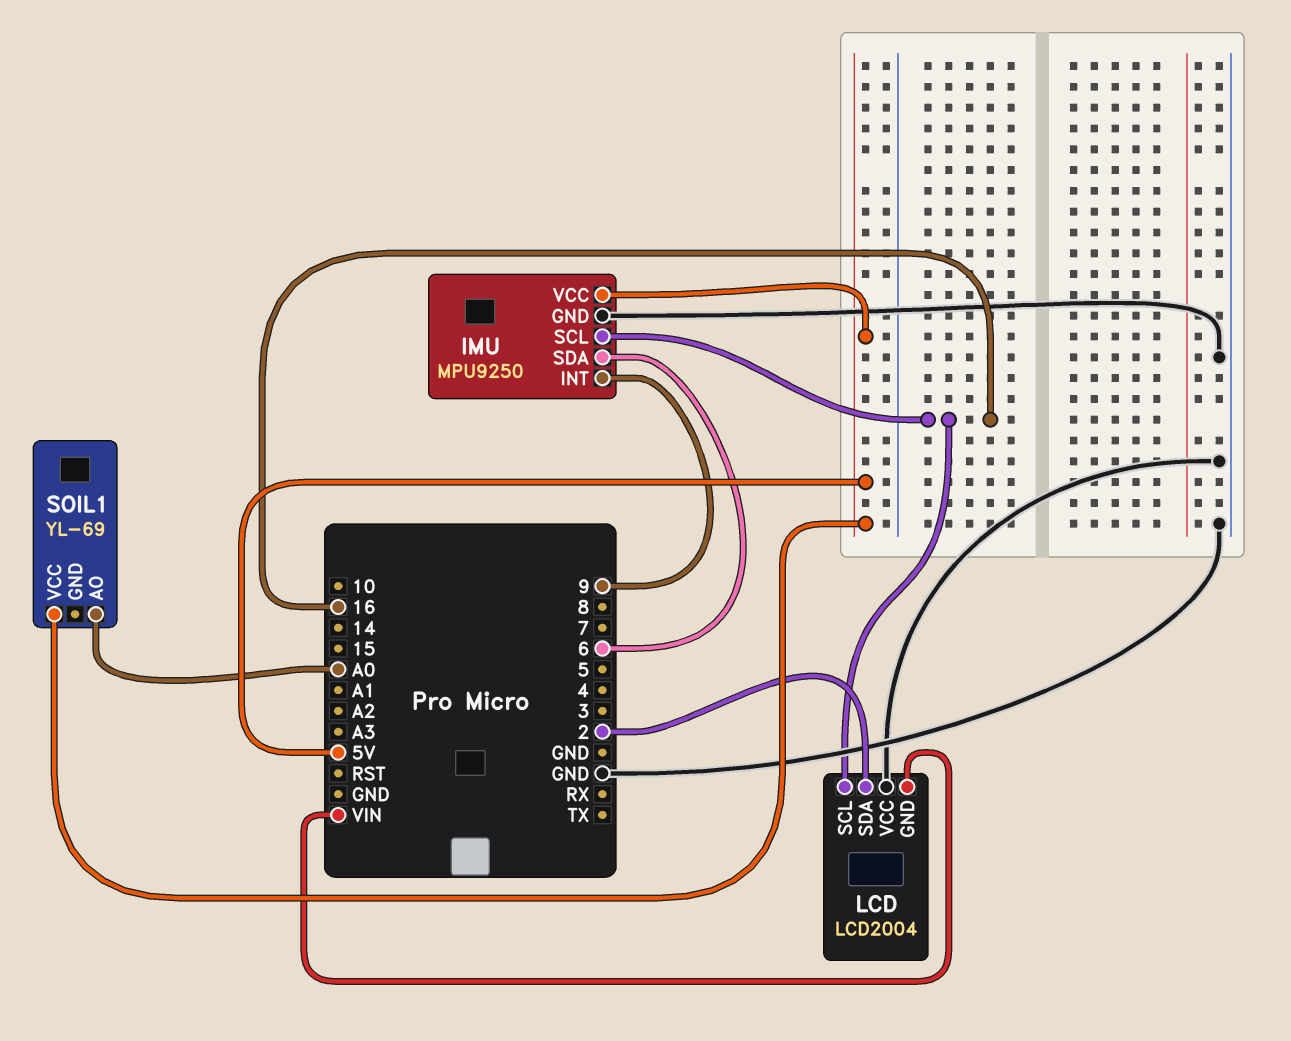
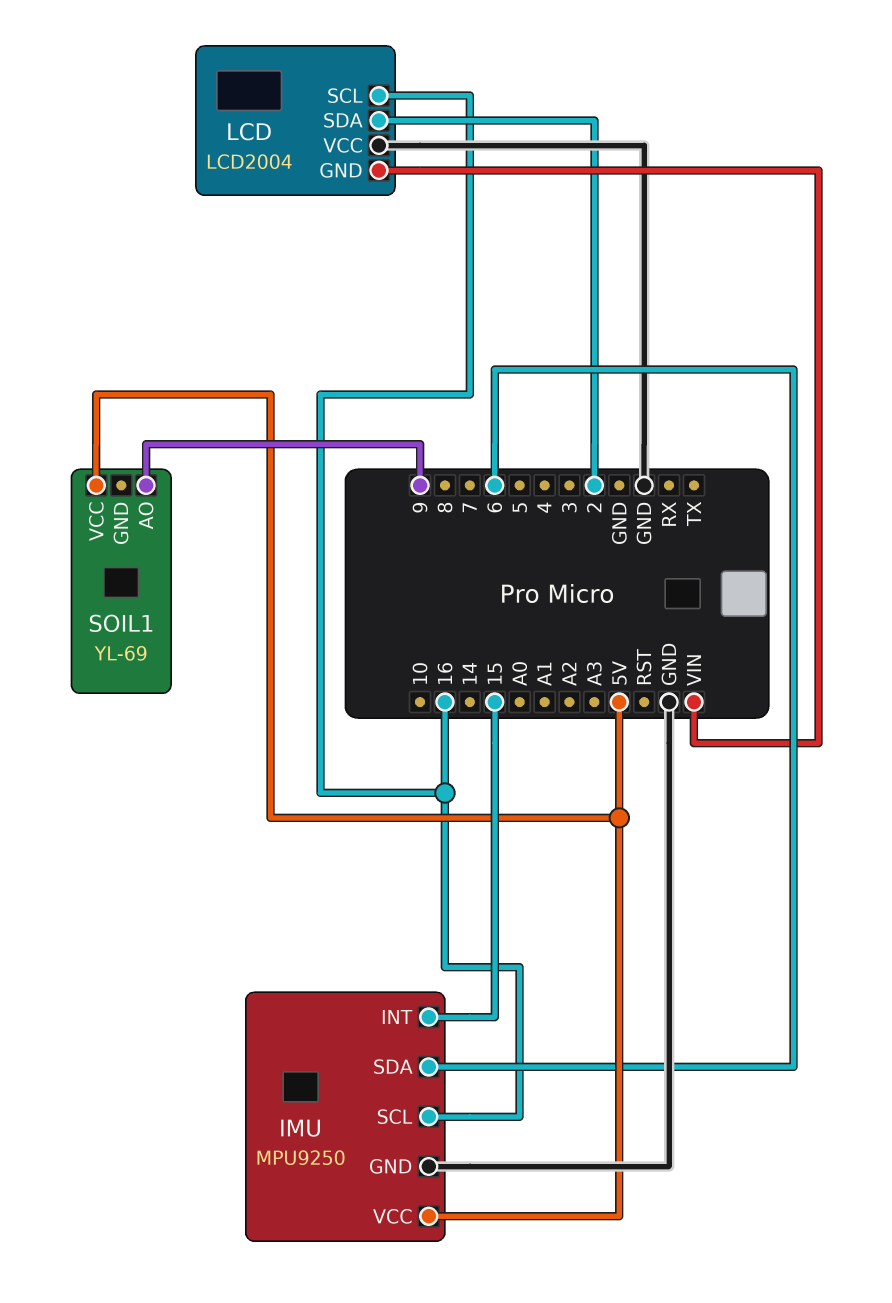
IMU pin INT: 9 -> 15
SOIL1 pin AO: A0 -> 9

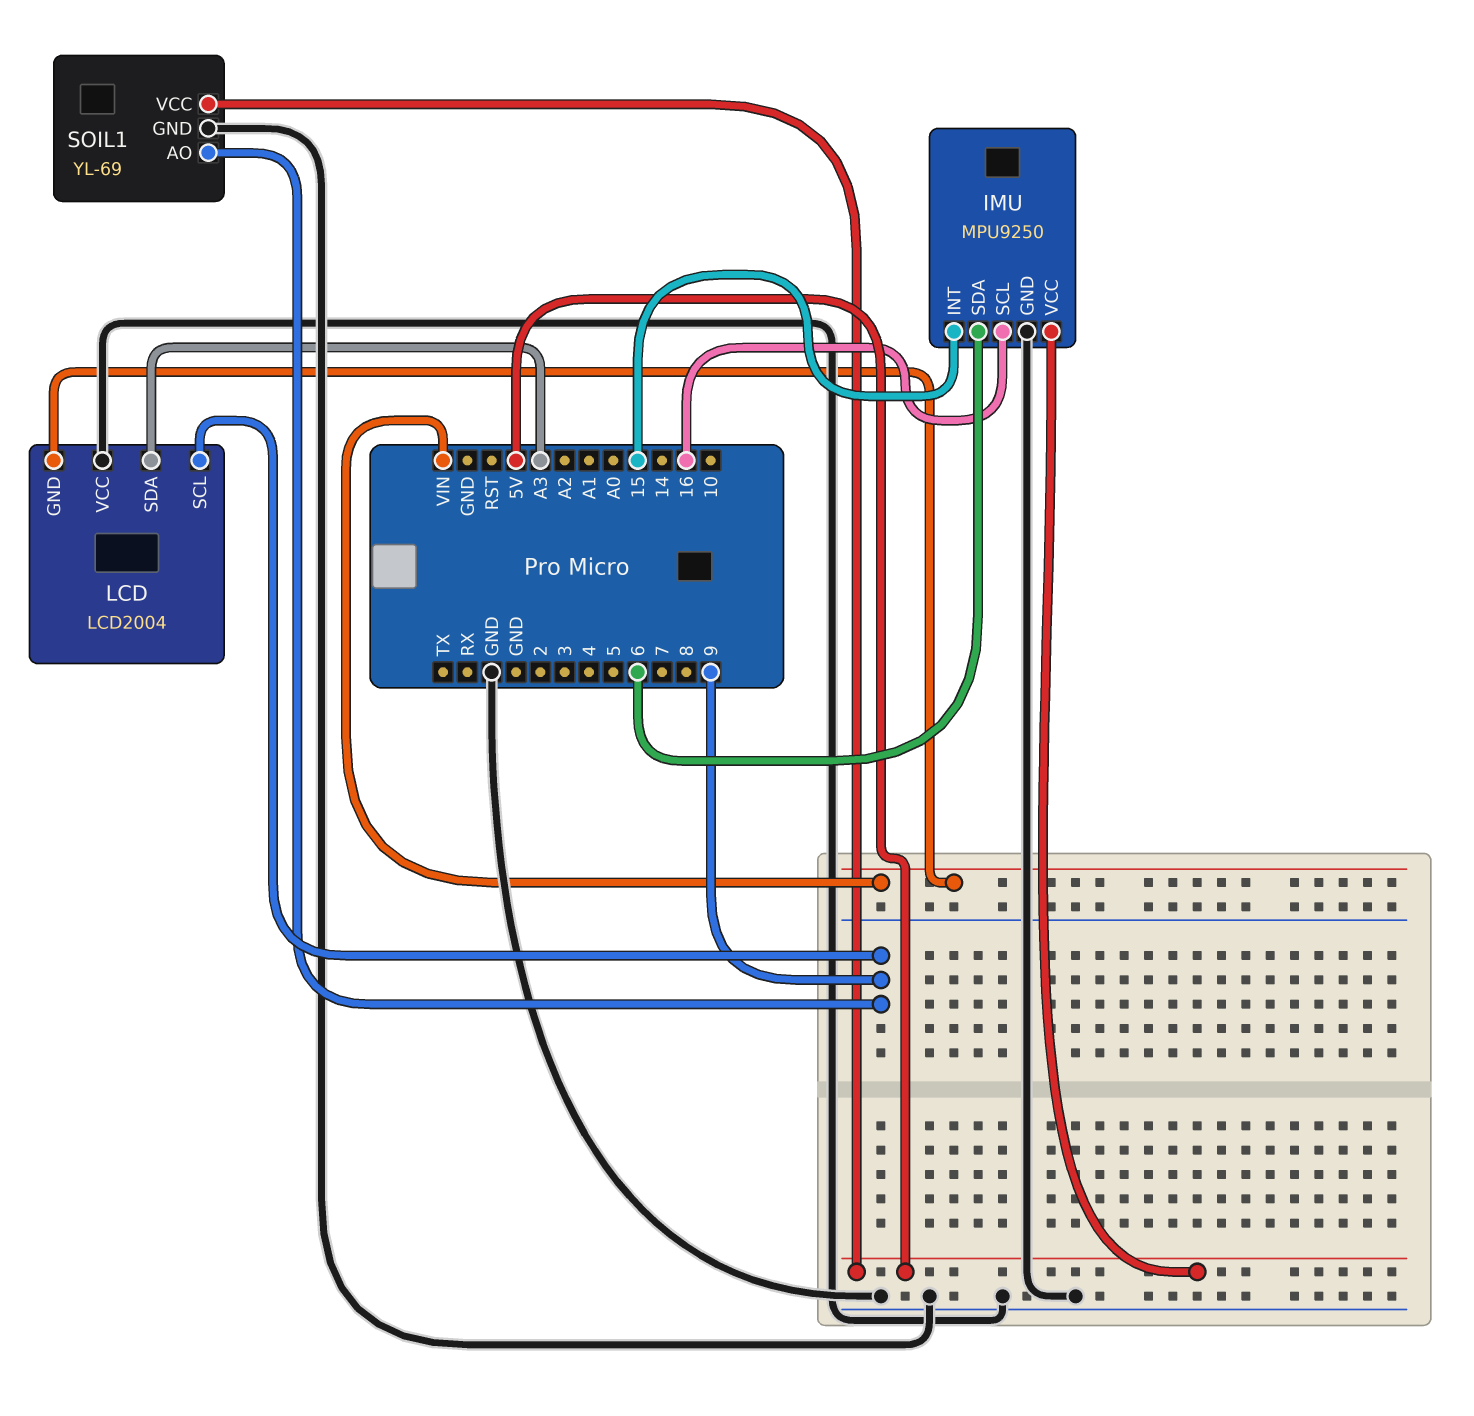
LCD pin SCL: 16 -> 9
LCD pin SDA: 2 -> A3
SOIL1 pin GND: none -> GND

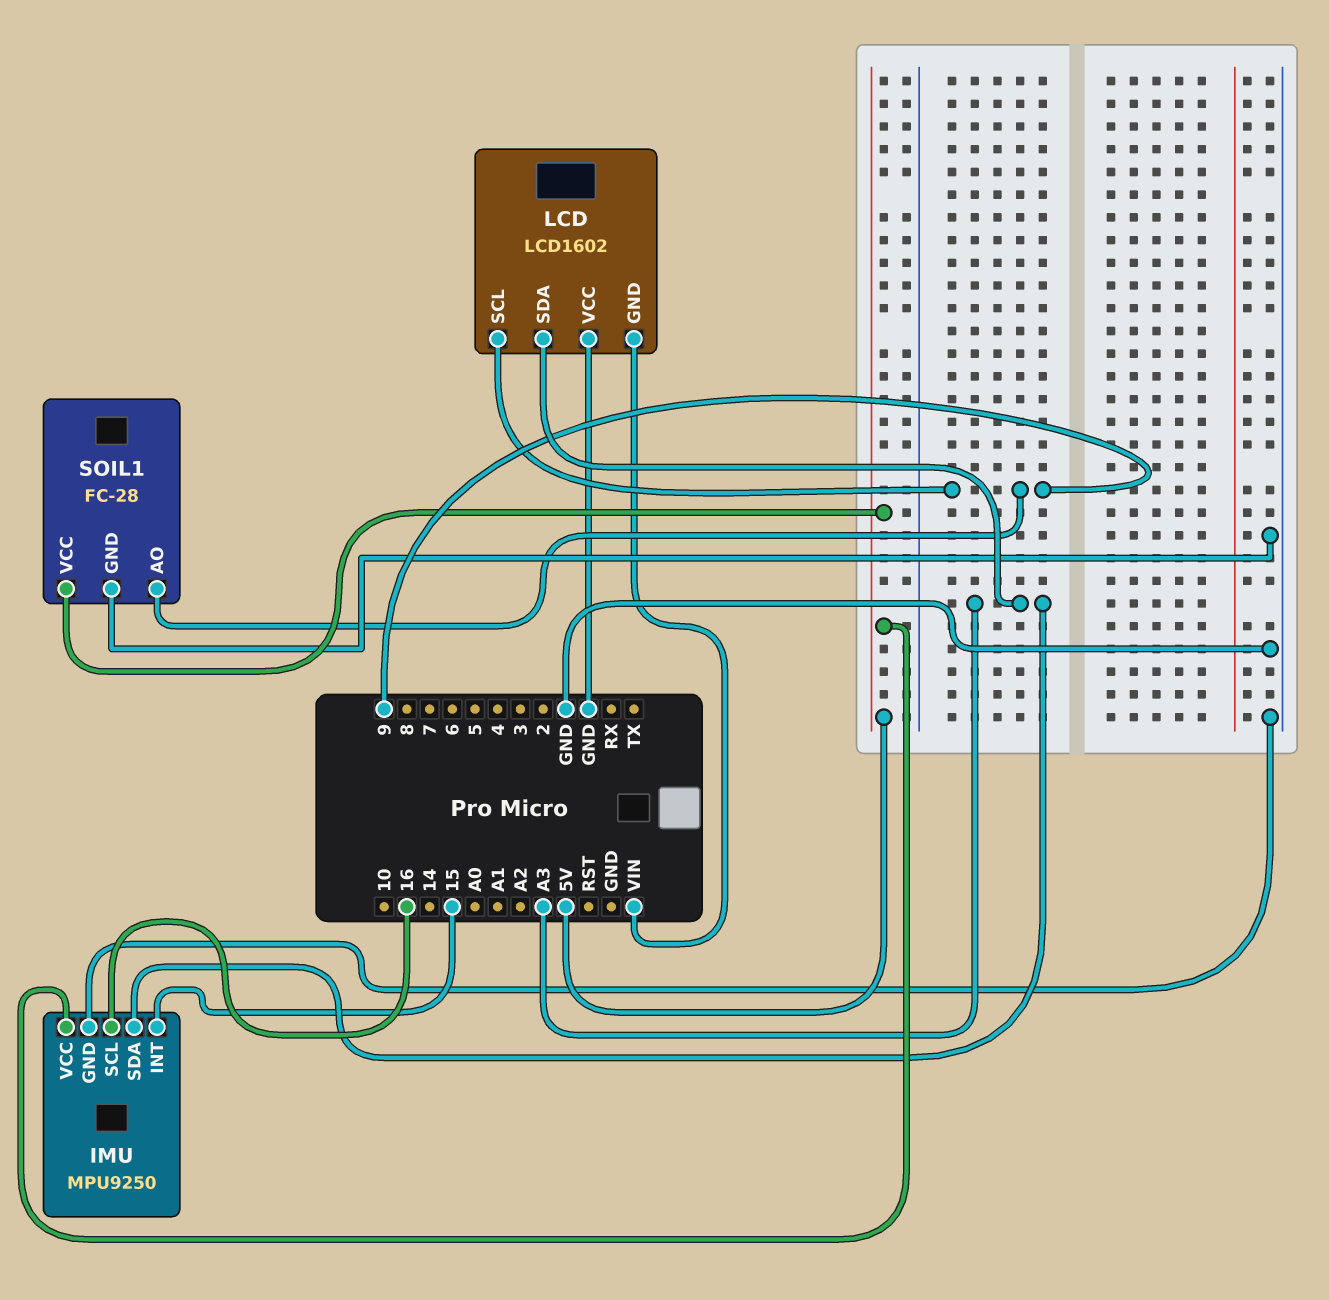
IMU pin SDA: 6 -> A3
LCD: LCD2004 -> LCD1602
SOIL1: YL-69 -> FC-28

